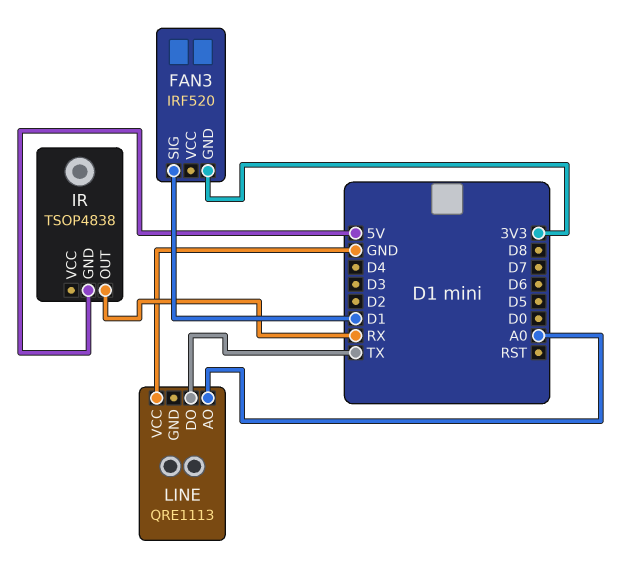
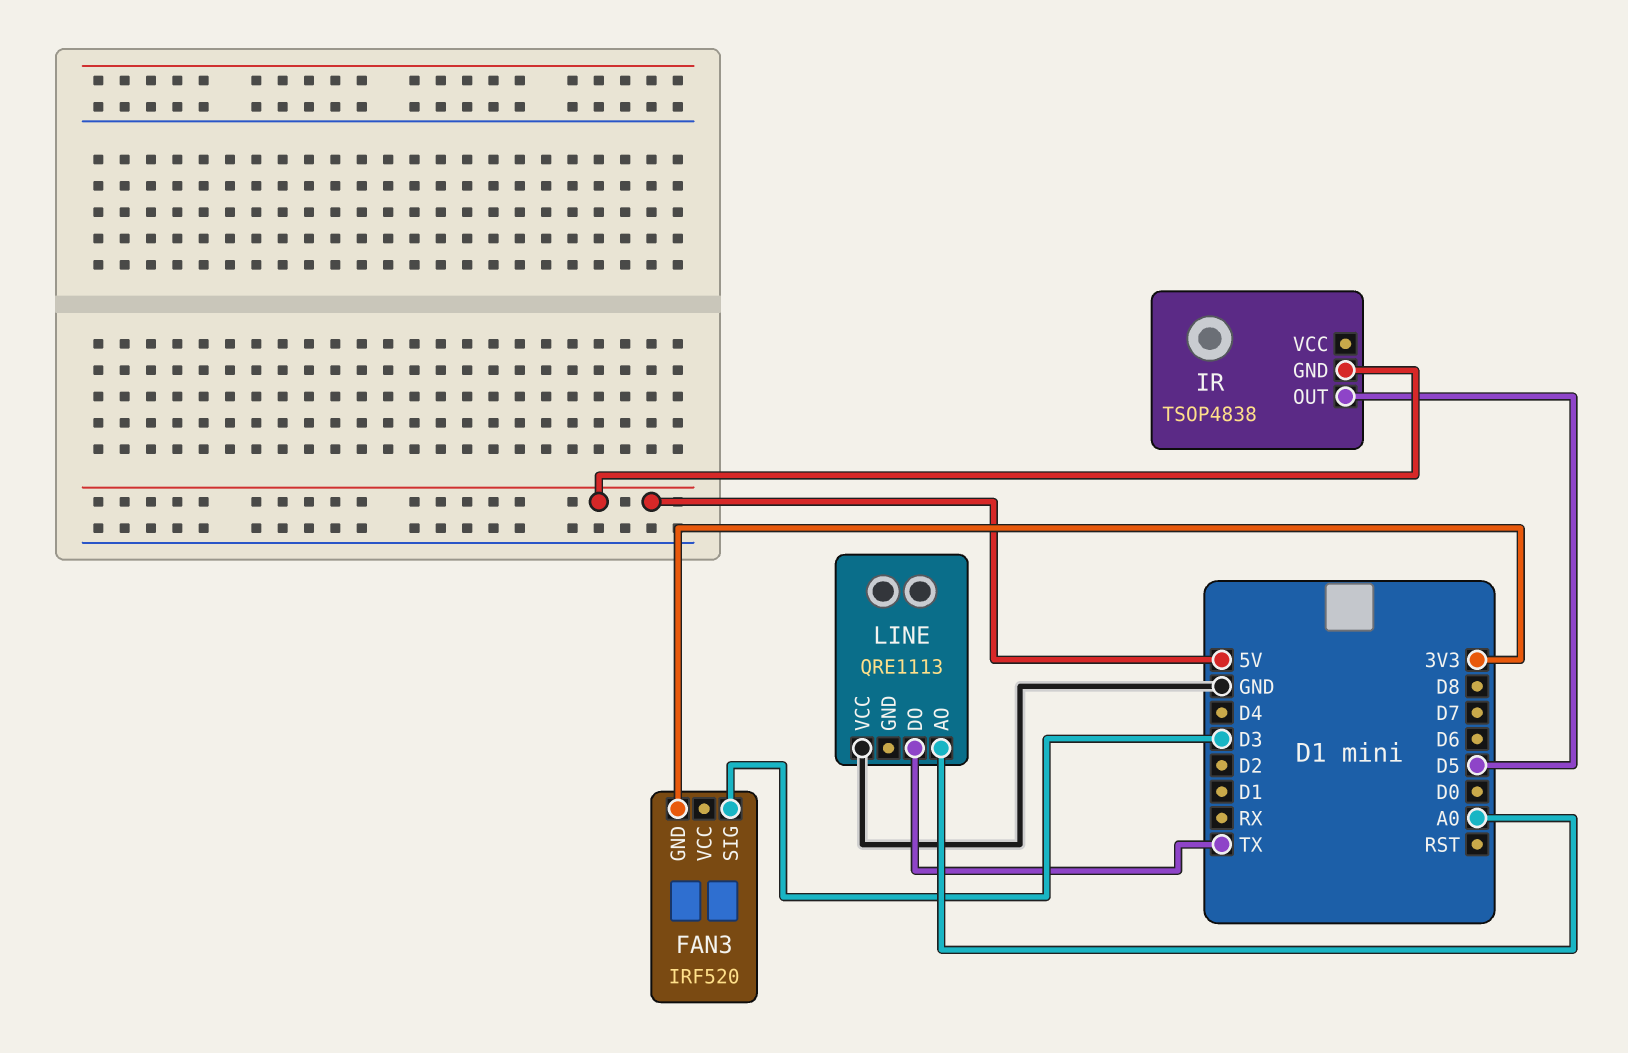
FAN3 pin SIG: D1 -> D3
IR pin OUT: RX -> D5

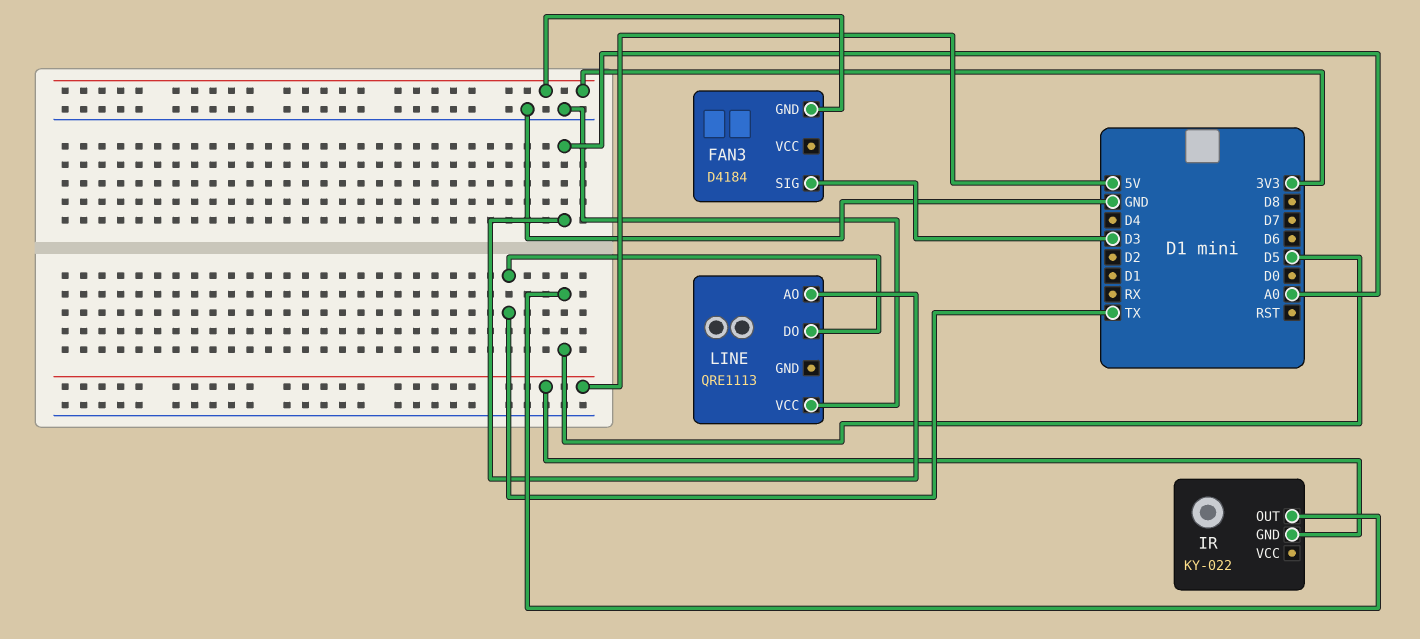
FAN3: IRF520 -> D4184
IR: TSOP4838 -> KY-022

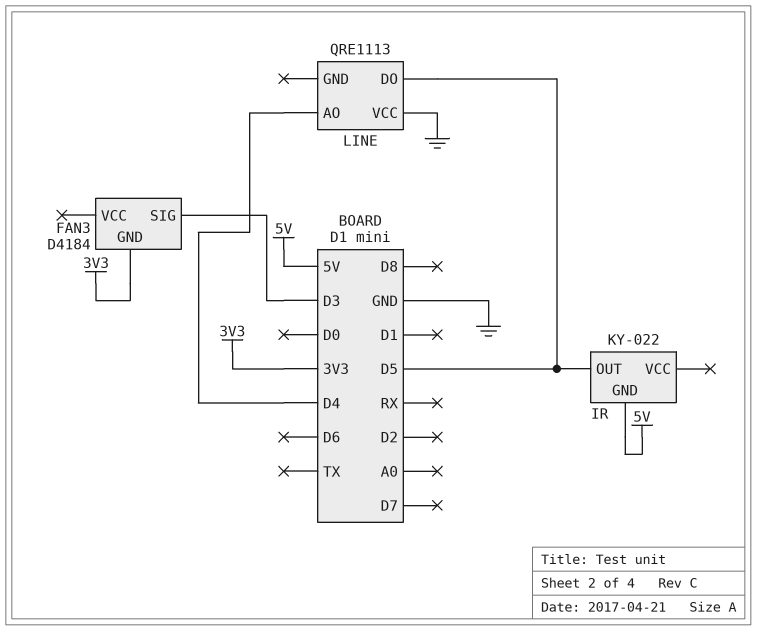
LINE pin AO: A0 -> D4
LINE pin DO: TX -> D5

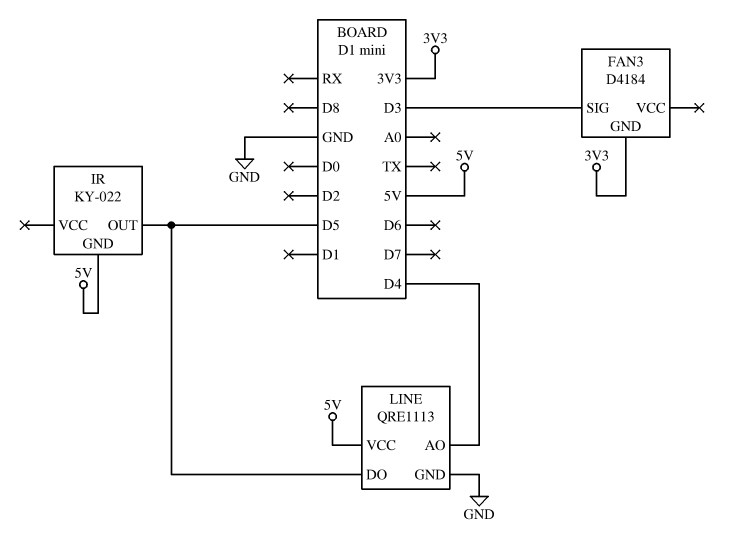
LINE pin GND: none -> GND
LINE pin VCC: GND -> 5V

